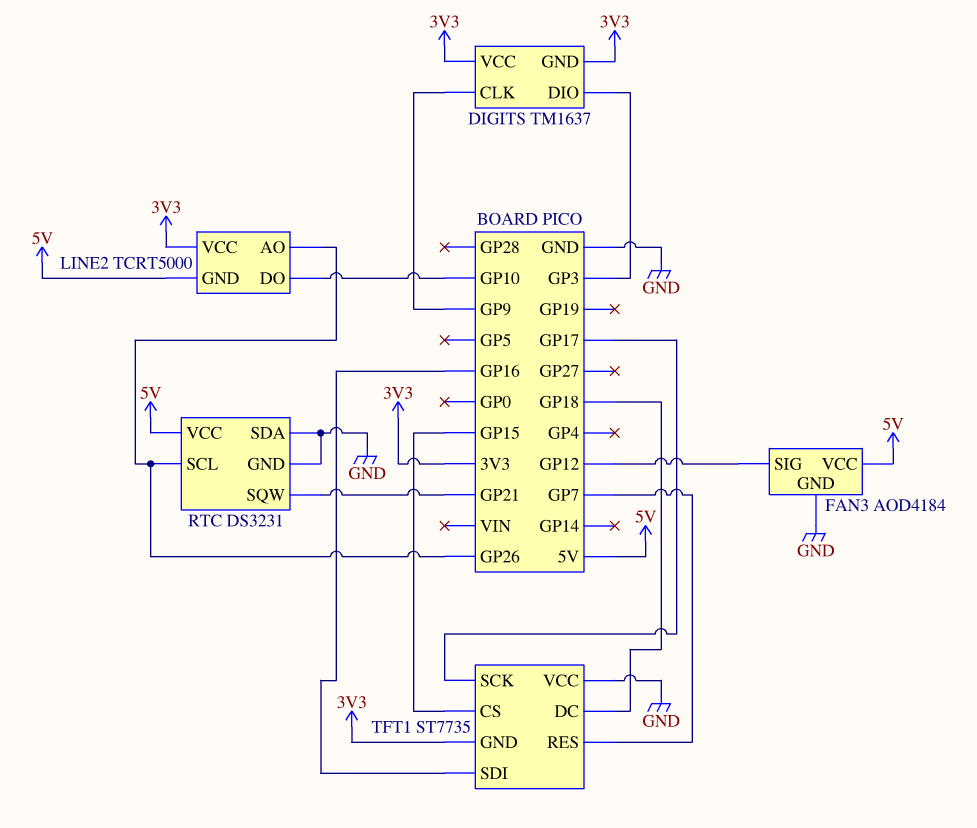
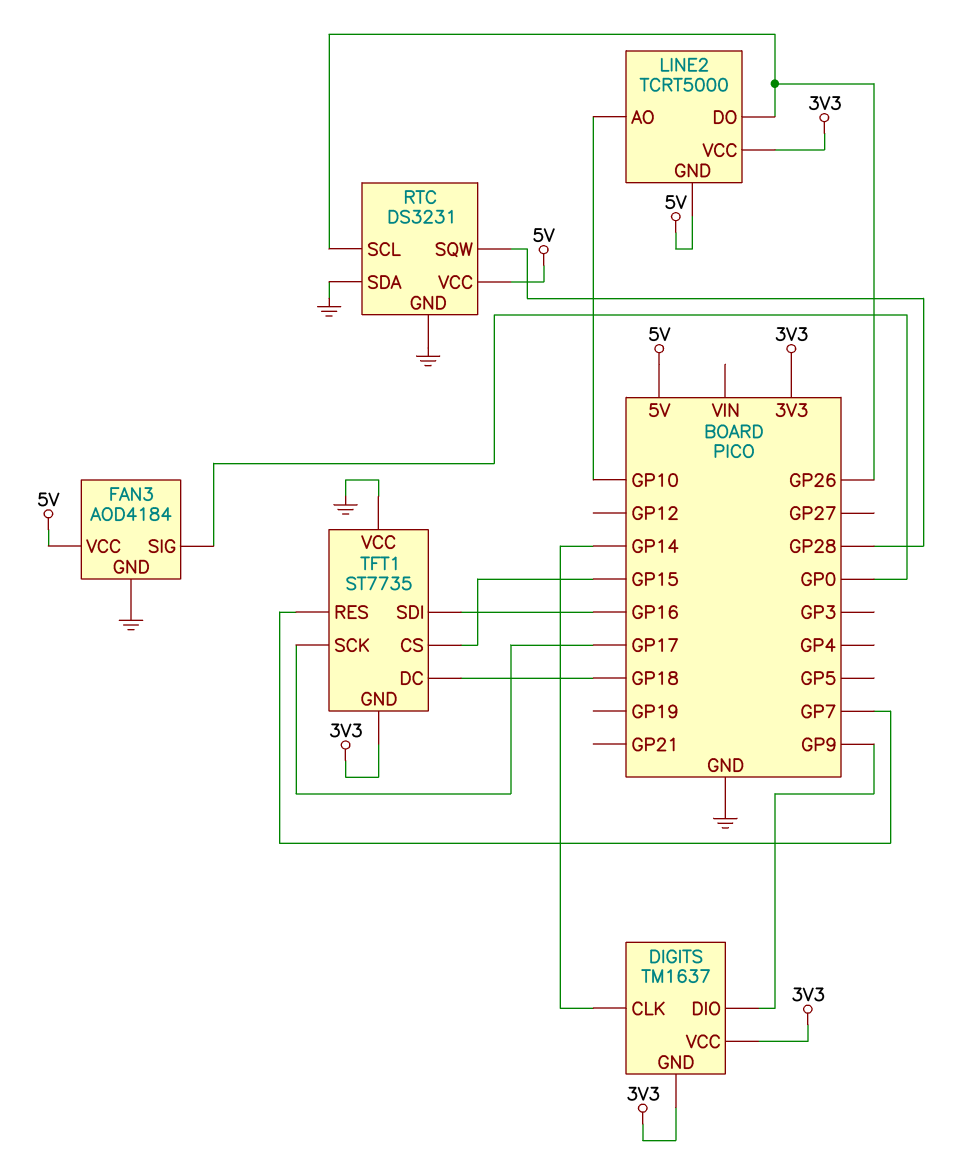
DIGITS pin CLK: GP9 -> GP14
DIGITS pin DIO: GP3 -> GP9
FAN3 pin SIG: GP12 -> GP0
LINE2 pin AO: GP26 -> GP10
LINE2 pin DO: GP10 -> GP26
RTC pin SQW: GP21 -> GP28

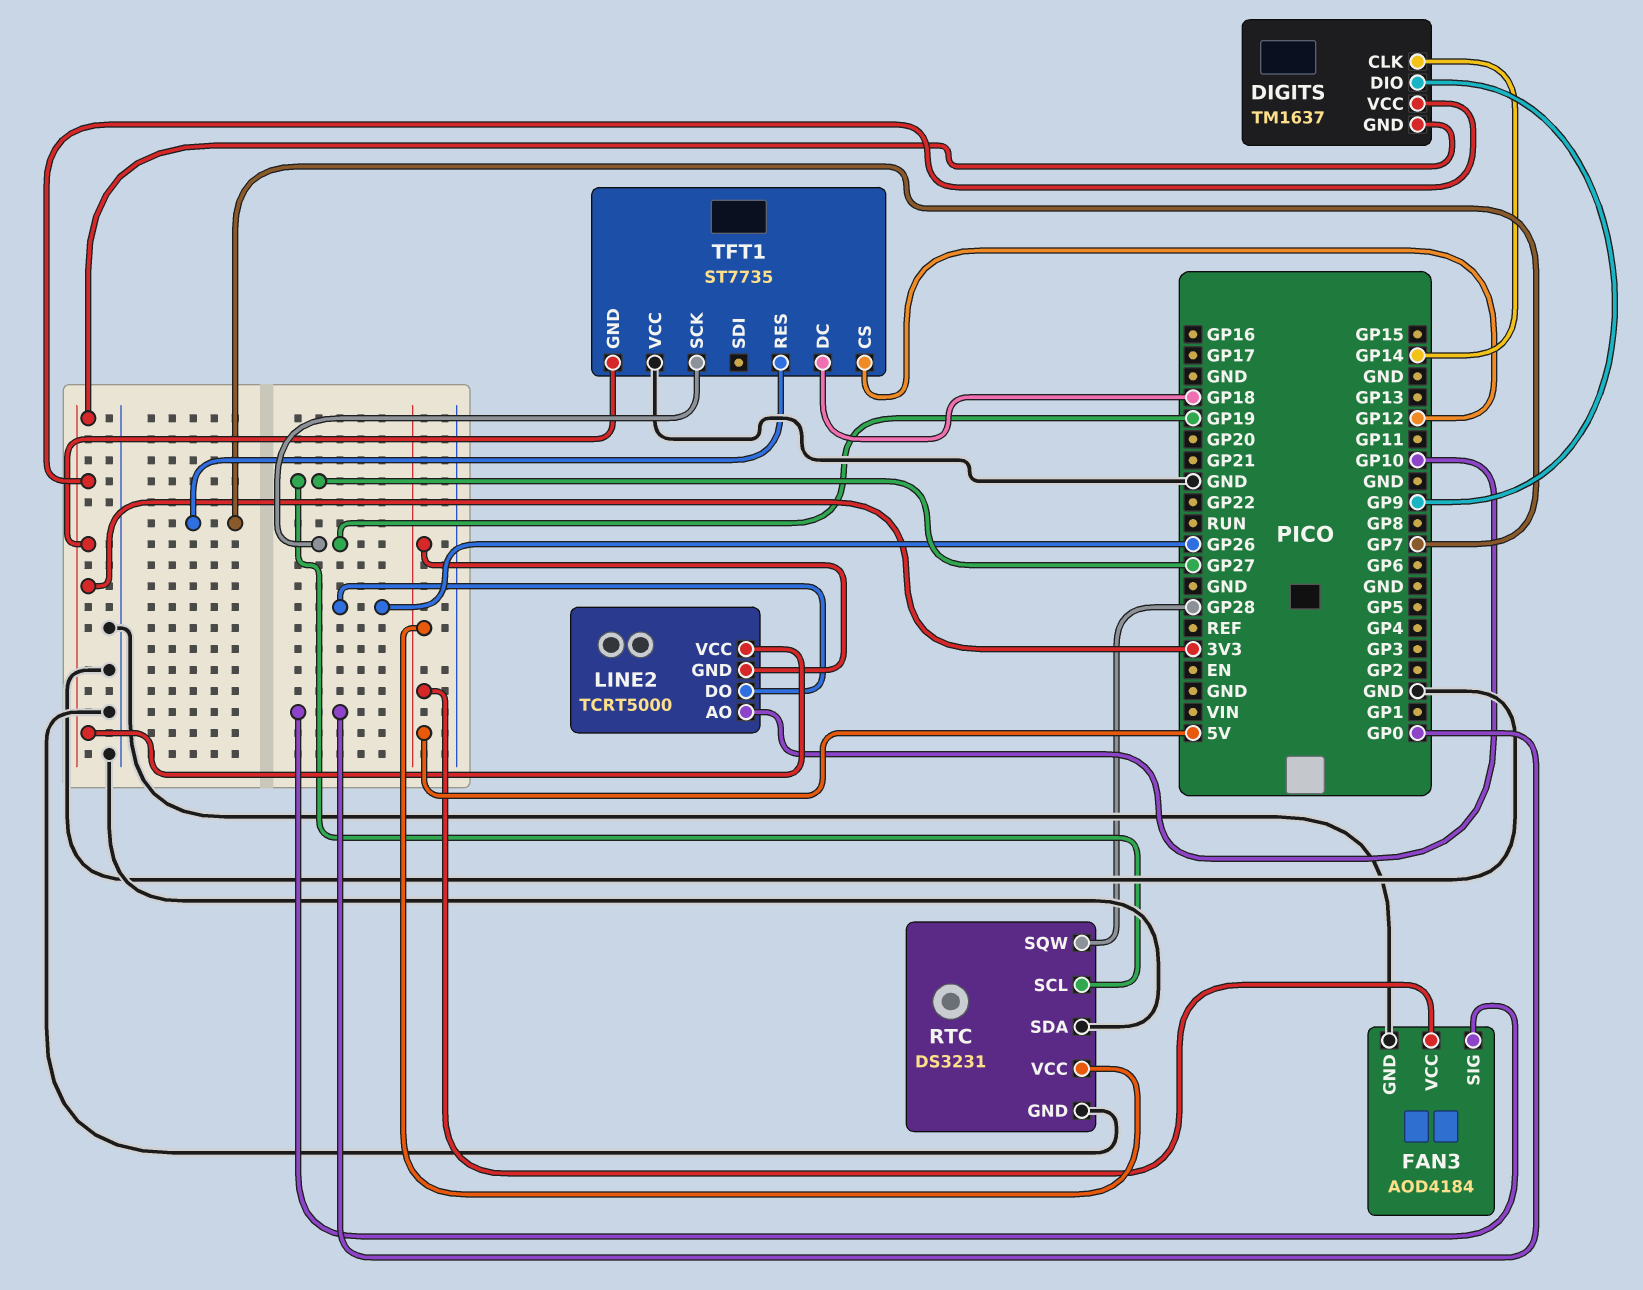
RTC pin SCL: GP26 -> GP27
TFT1 pin CS: GP15 -> GP12
TFT1 pin SCK: GP17 -> GP19
TFT1 pin SDI: GP16 -> none

